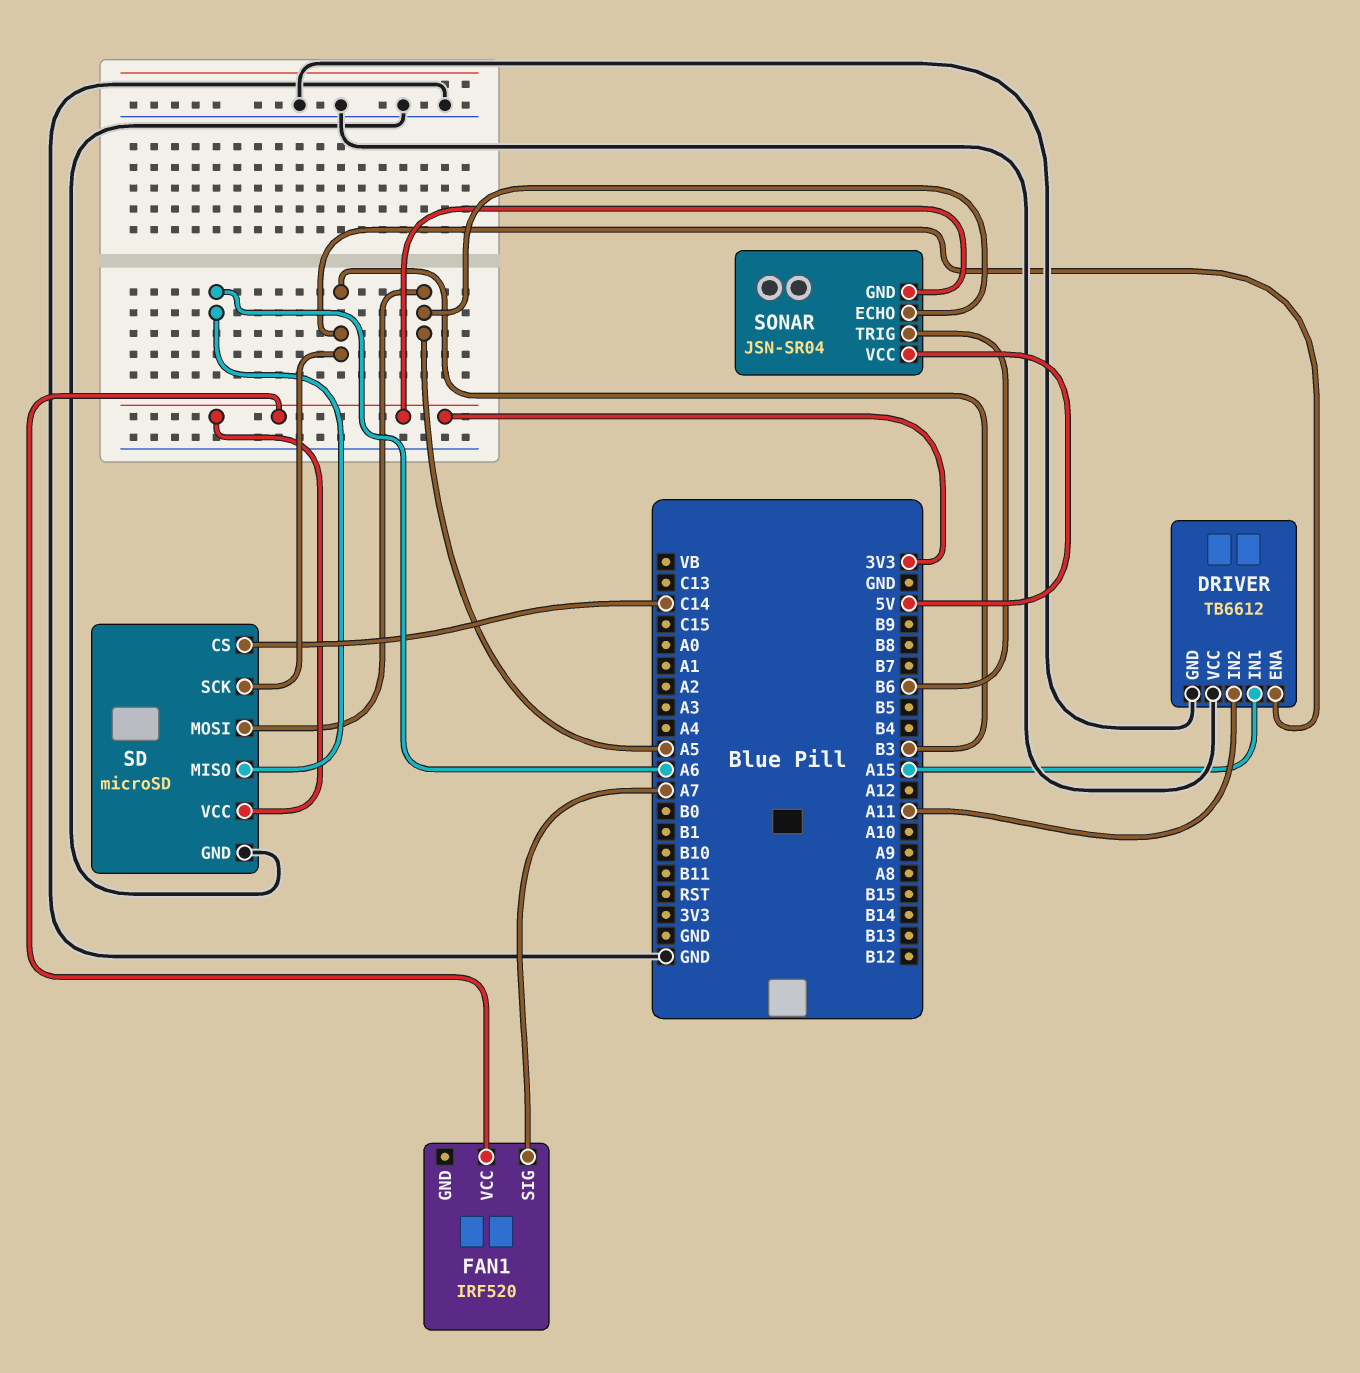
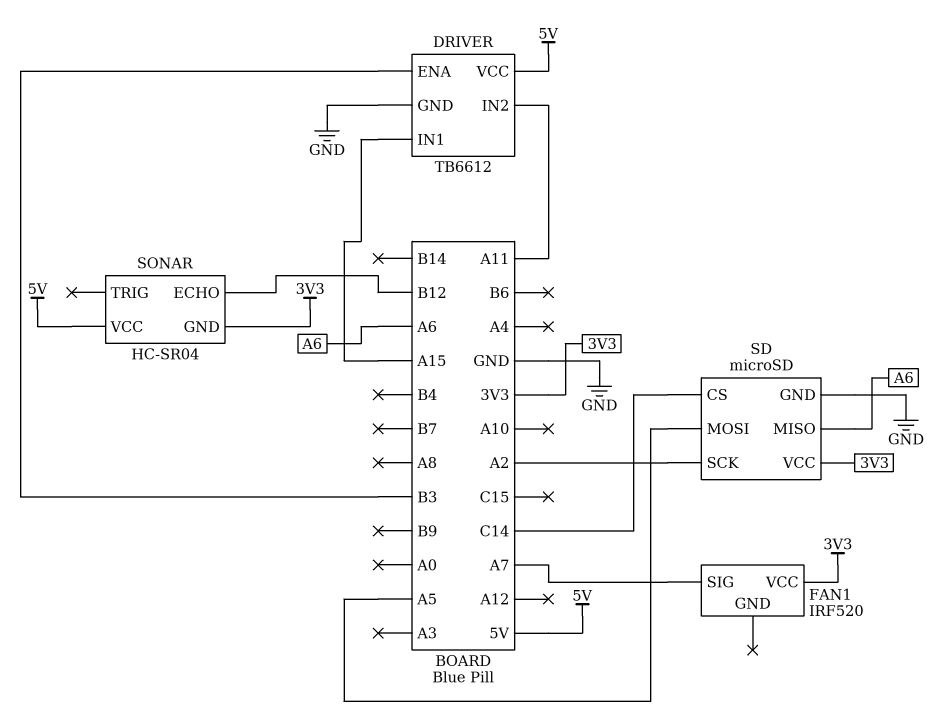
DRIVER pin VCC: GND -> 5V
SD pin SCK: B3 -> A2
SONAR: JSN-SR04 -> HC-SR04
SONAR pin ECHO: A5 -> B12
SONAR pin TRIG: B6 -> none

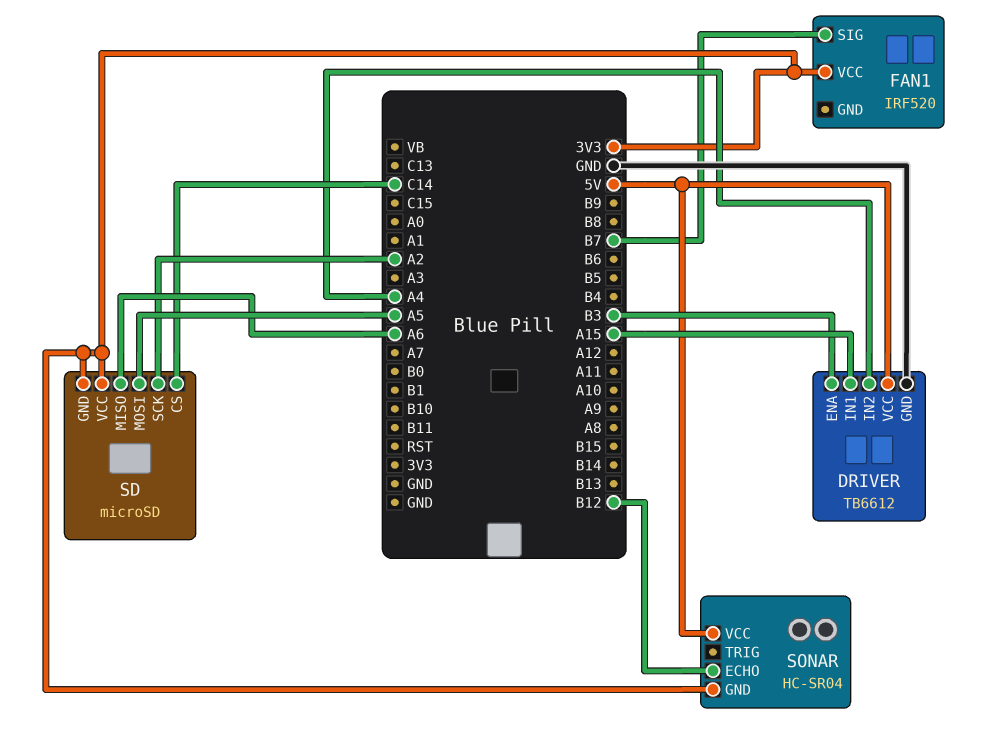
DRIVER pin IN2: A11 -> A4
FAN1 pin SIG: A7 -> B7
SD pin GND: GND -> 3V3

